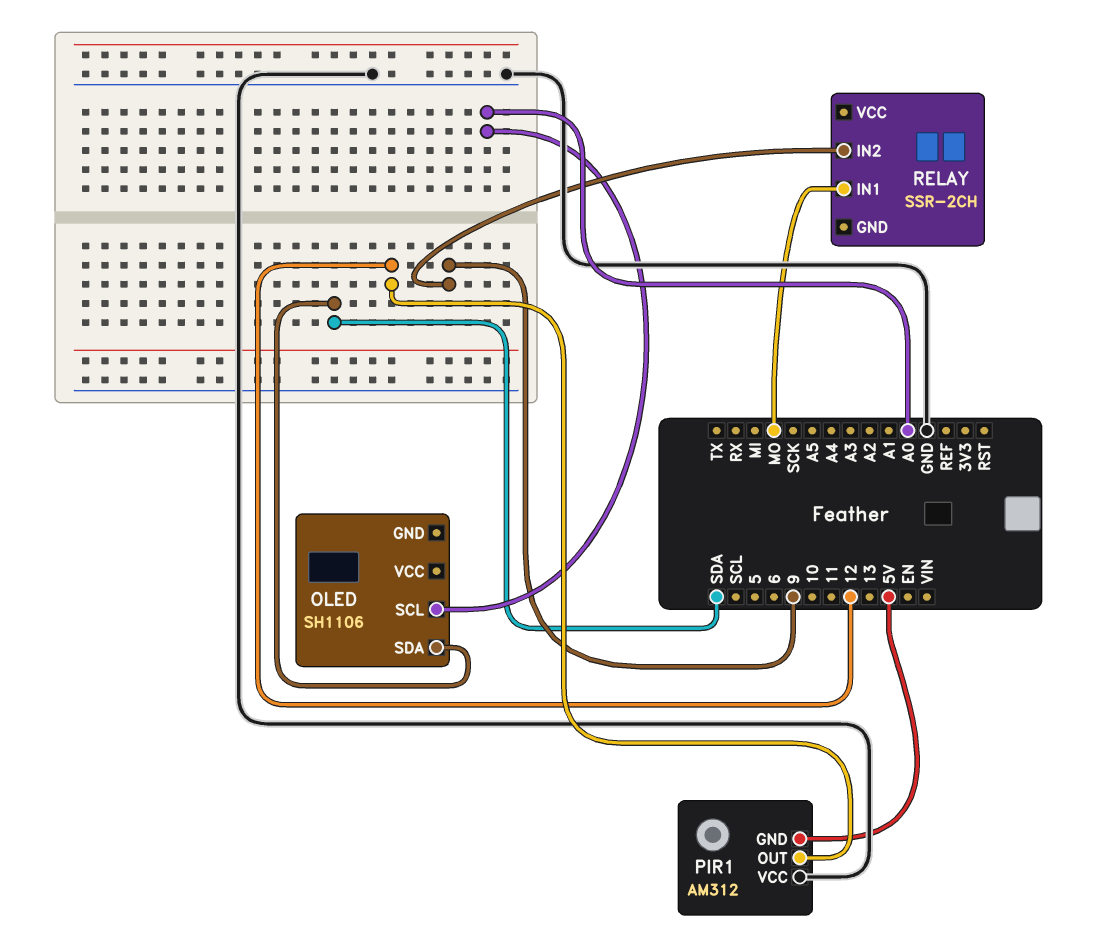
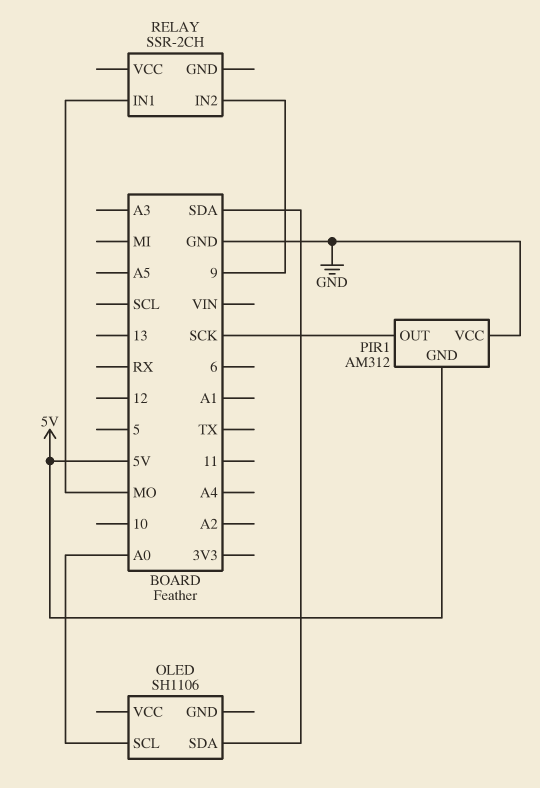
PIR1 pin OUT: 12 -> SCK

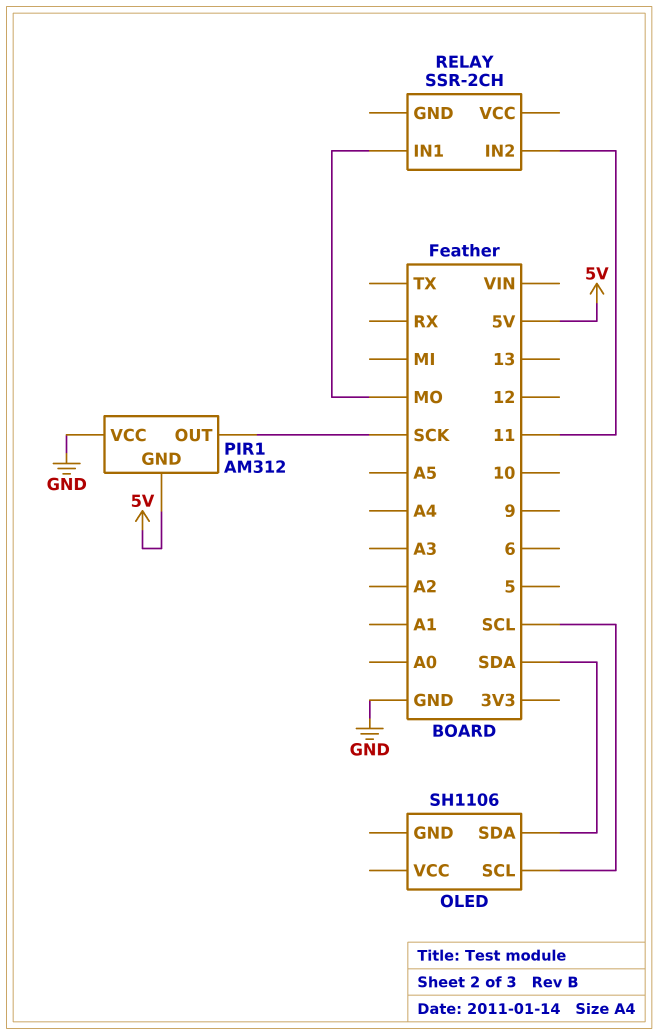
OLED pin SCL: A0 -> SCL
RELAY pin IN2: 9 -> 11

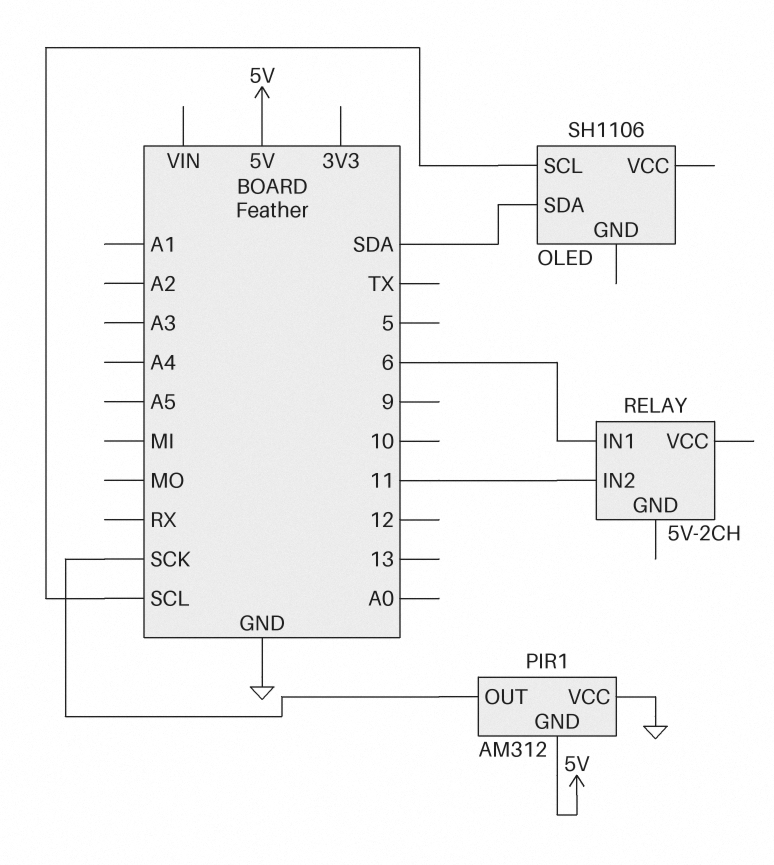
RELAY: SSR-2CH -> 5V-2CH
RELAY pin IN1: MO -> 6

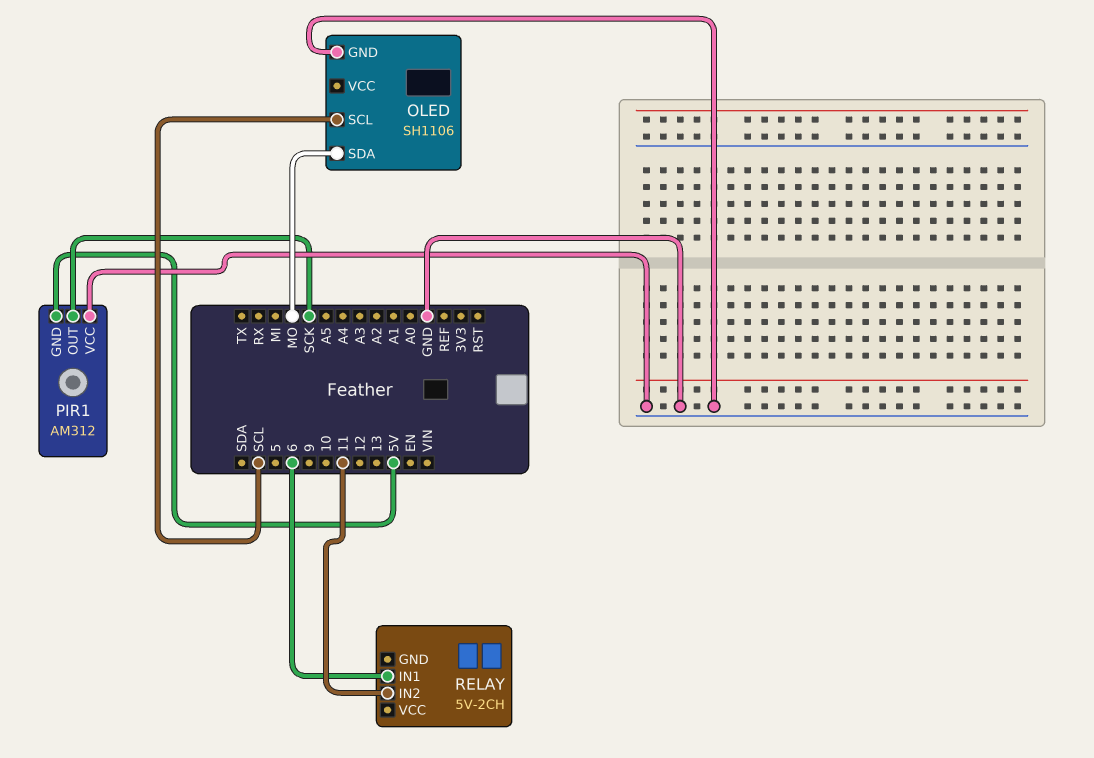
OLED pin GND: none -> GND
OLED pin SDA: SDA -> MO

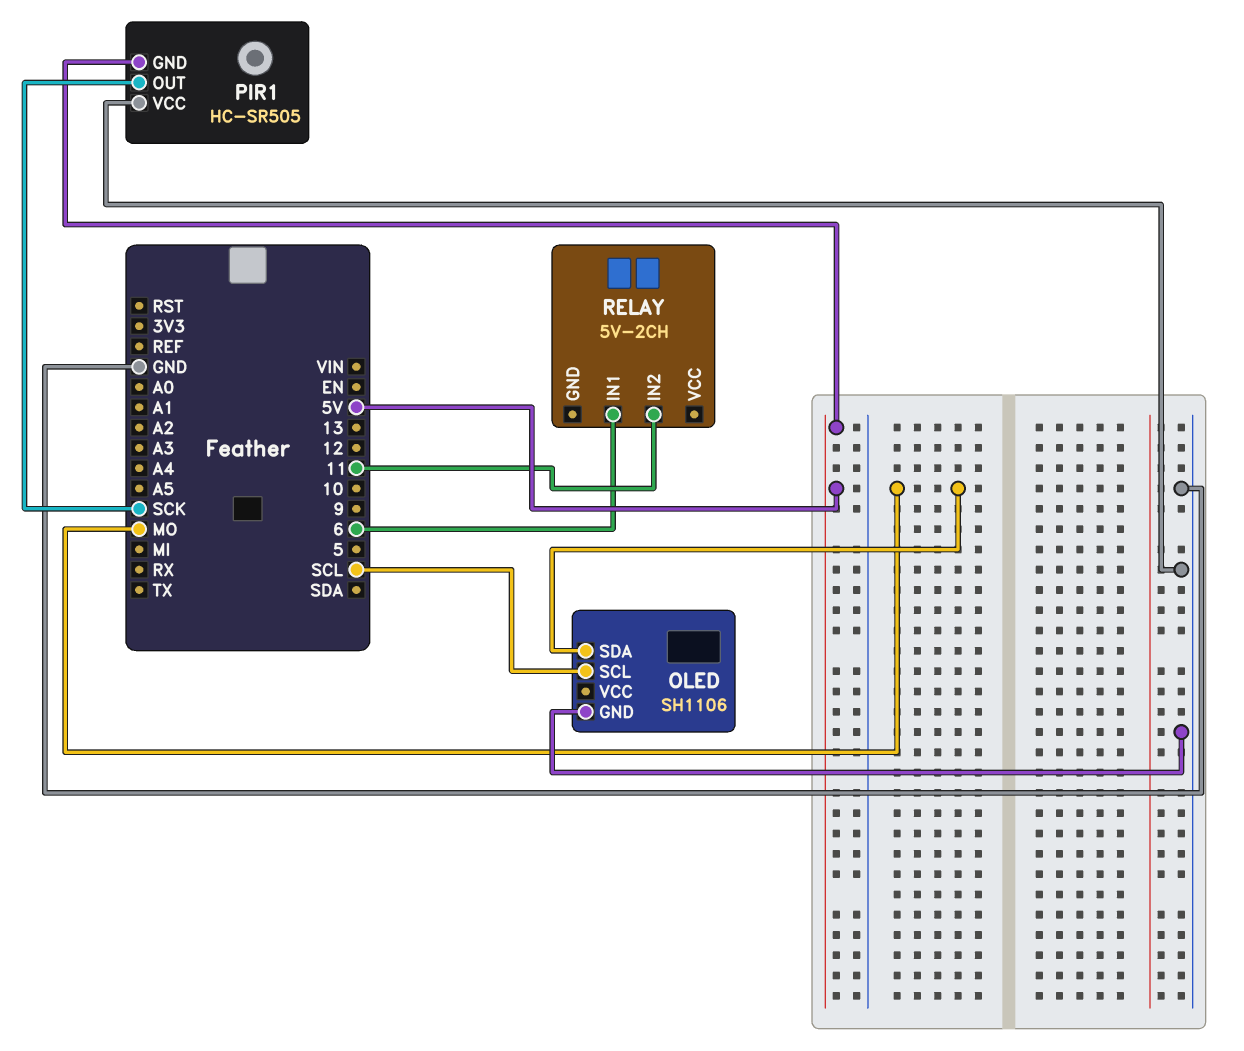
PIR1: AM312 -> HC-SR505

